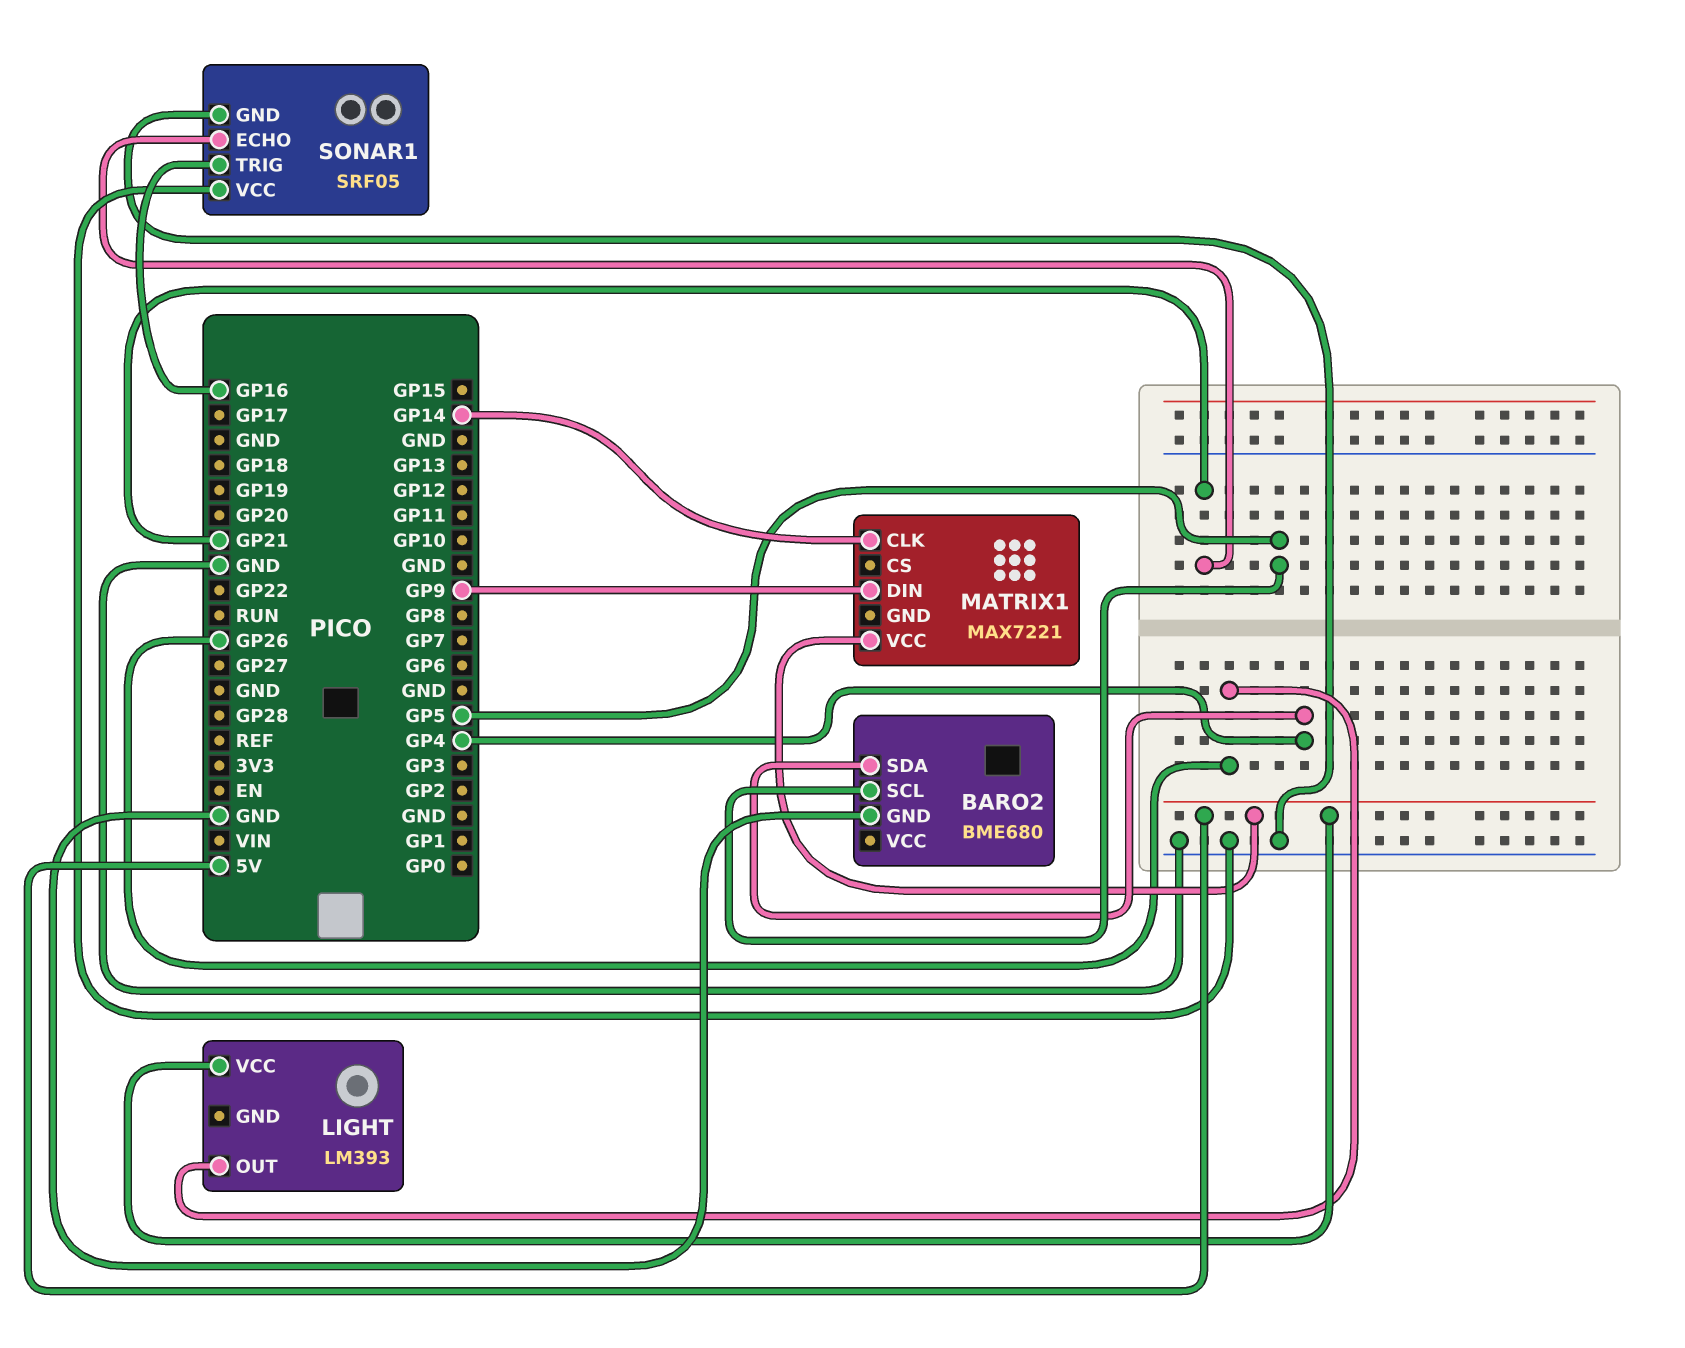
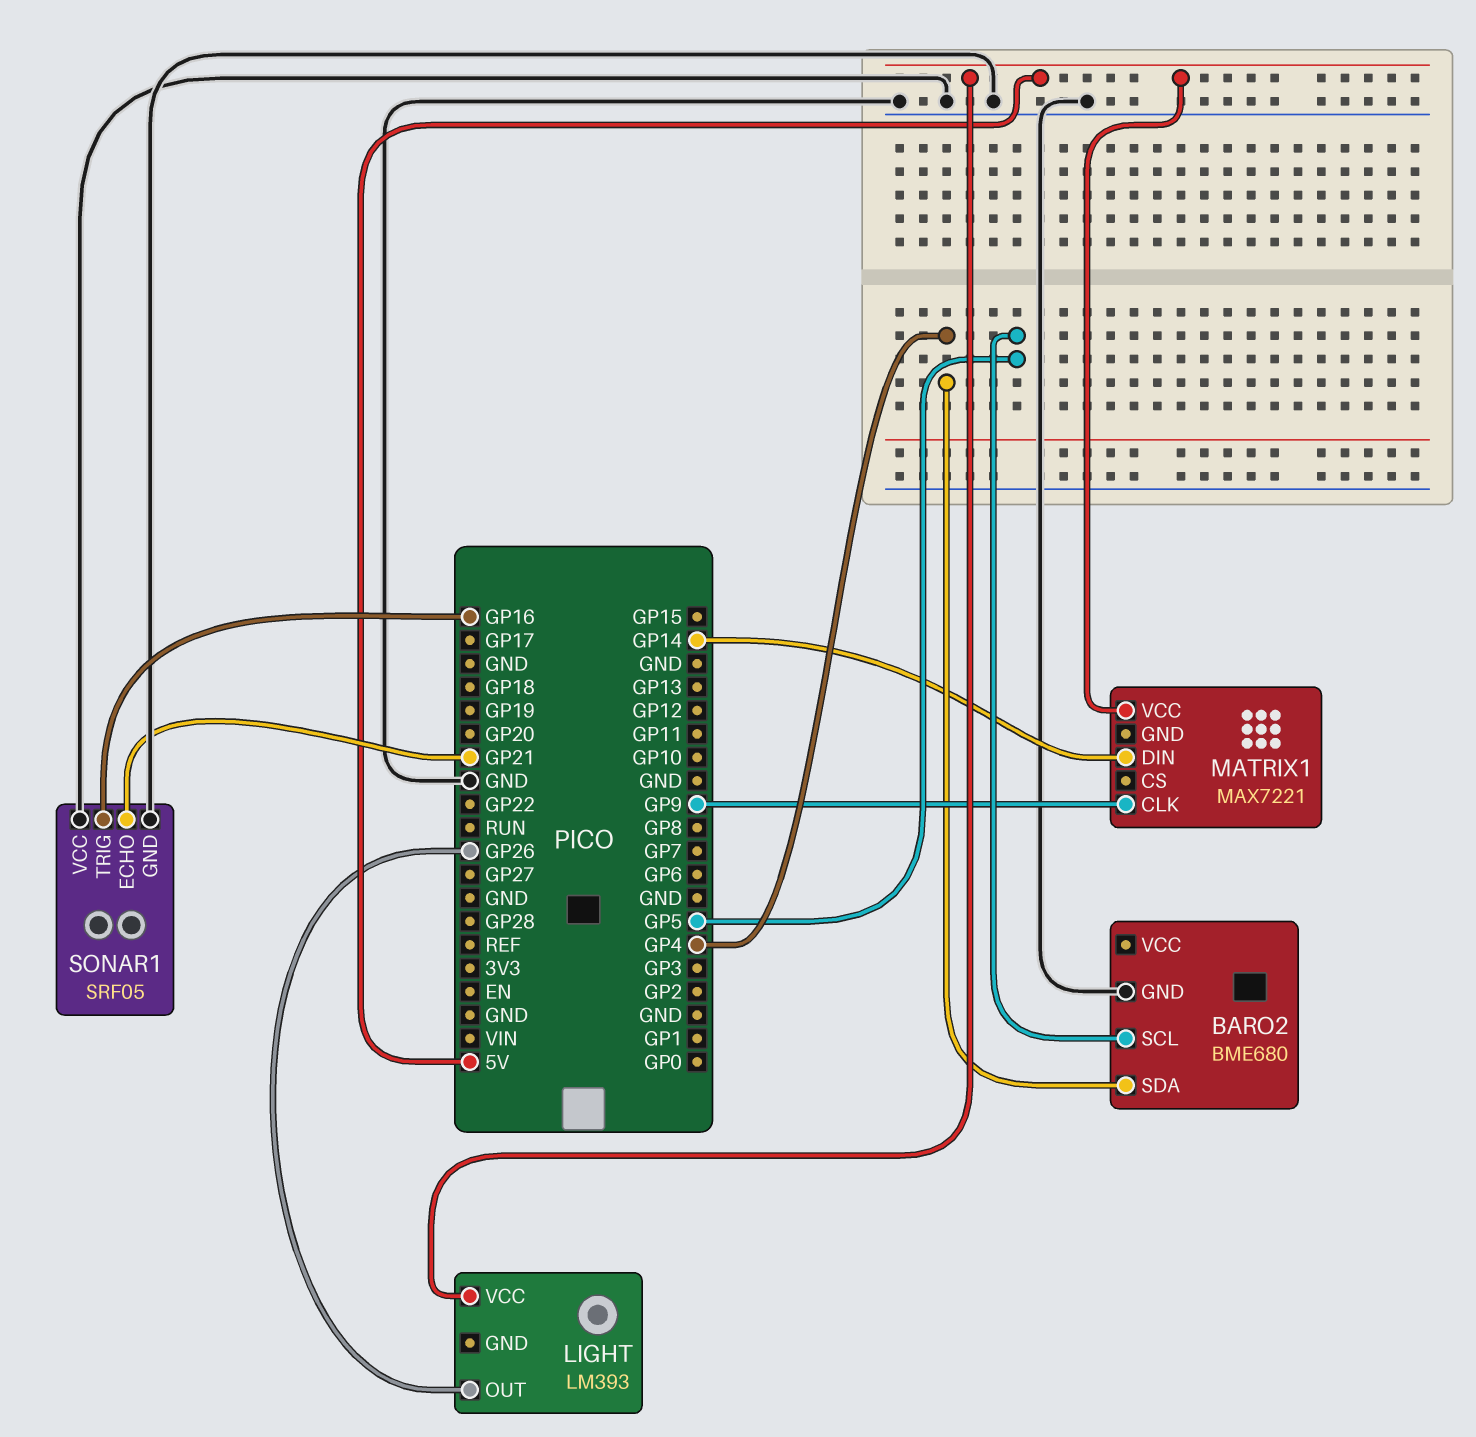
MATRIX1 pin CLK: GP14 -> GP9
MATRIX1 pin DIN: GP9 -> GP14

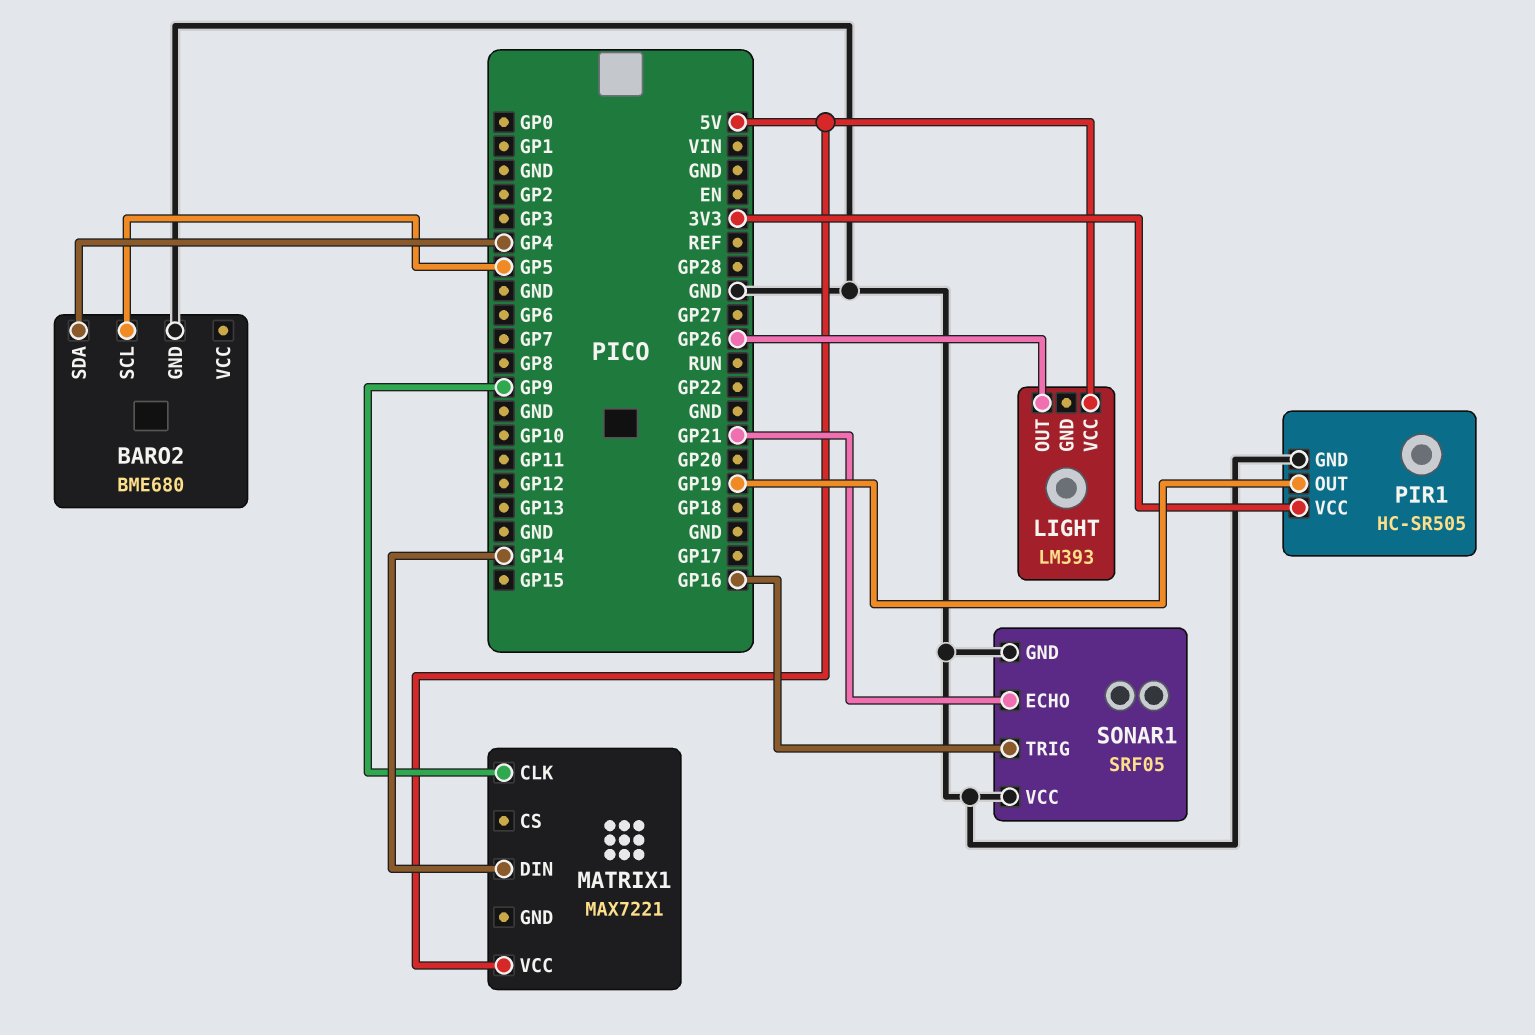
PIR1: none -> HC-SR505
PIR1 pin GND: none -> GND
PIR1 pin OUT: none -> GP19
PIR1 pin VCC: none -> 3V3

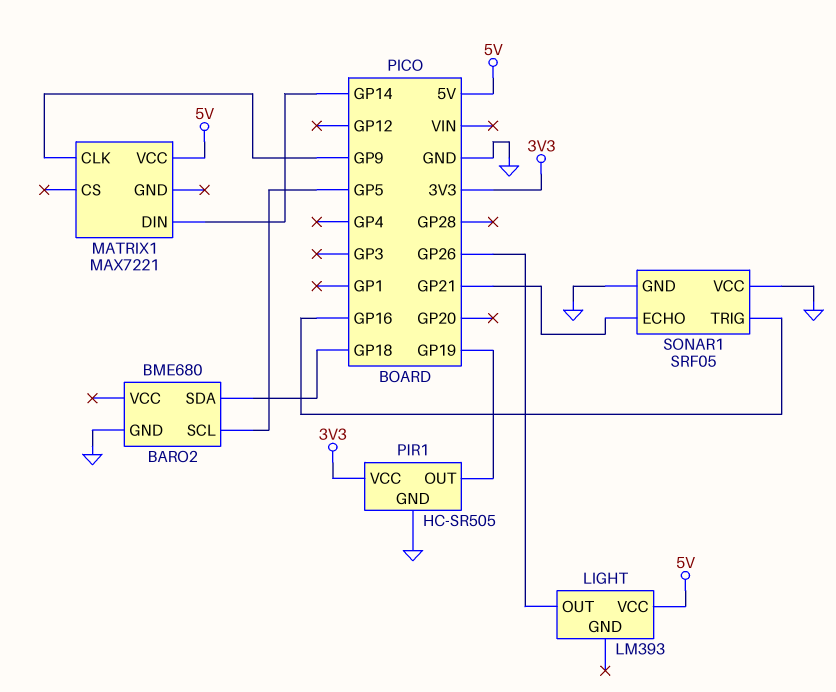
BARO2 pin SDA: GP4 -> GP18

